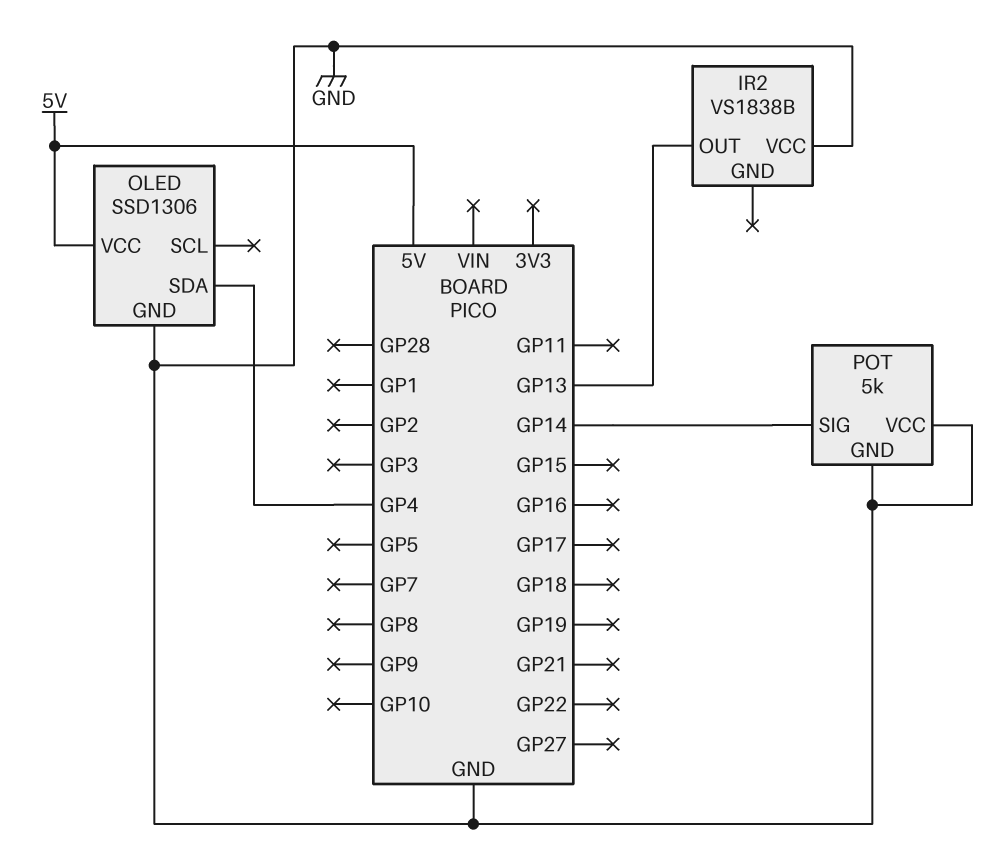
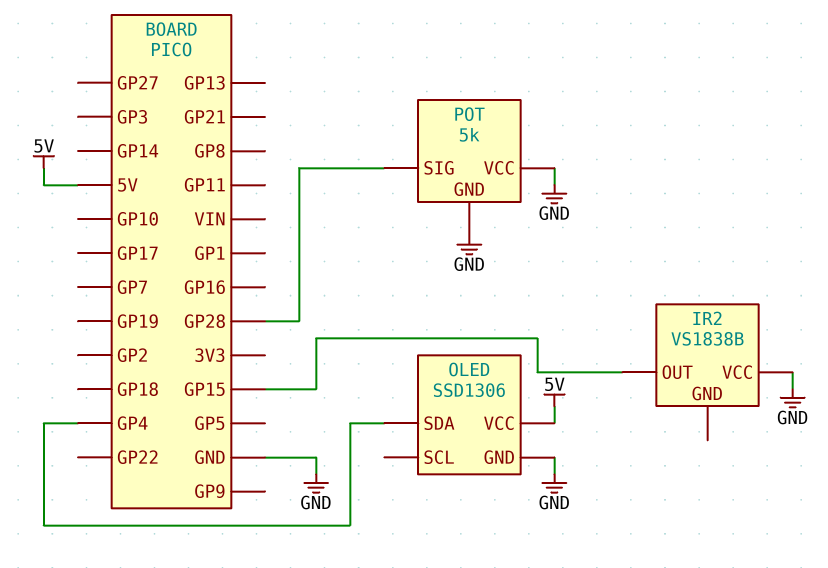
IR2 pin OUT: GP13 -> GP15
POT pin SIG: GP14 -> GP28

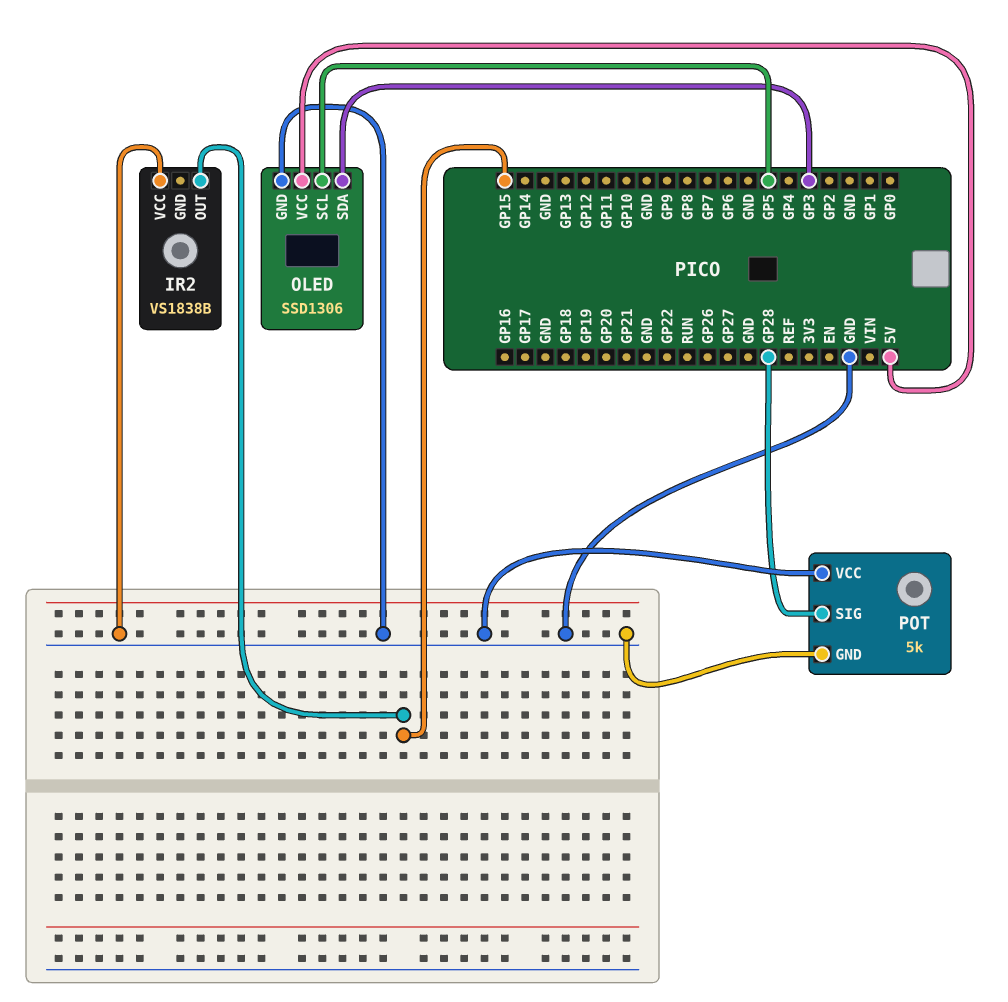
OLED pin SCL: none -> GP5
OLED pin SDA: GP4 -> GP3

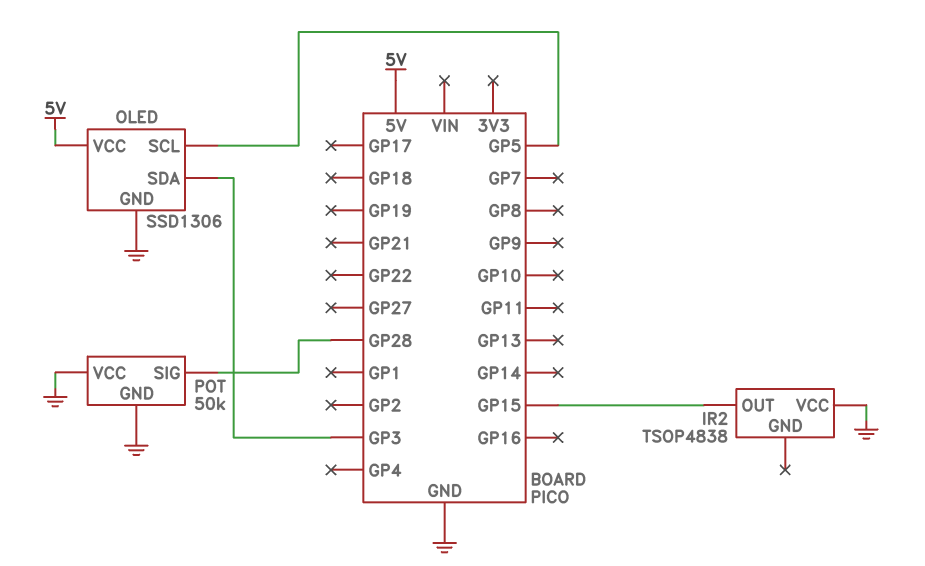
IR2: VS1838B -> TSOP4838
POT: 5k -> 50k

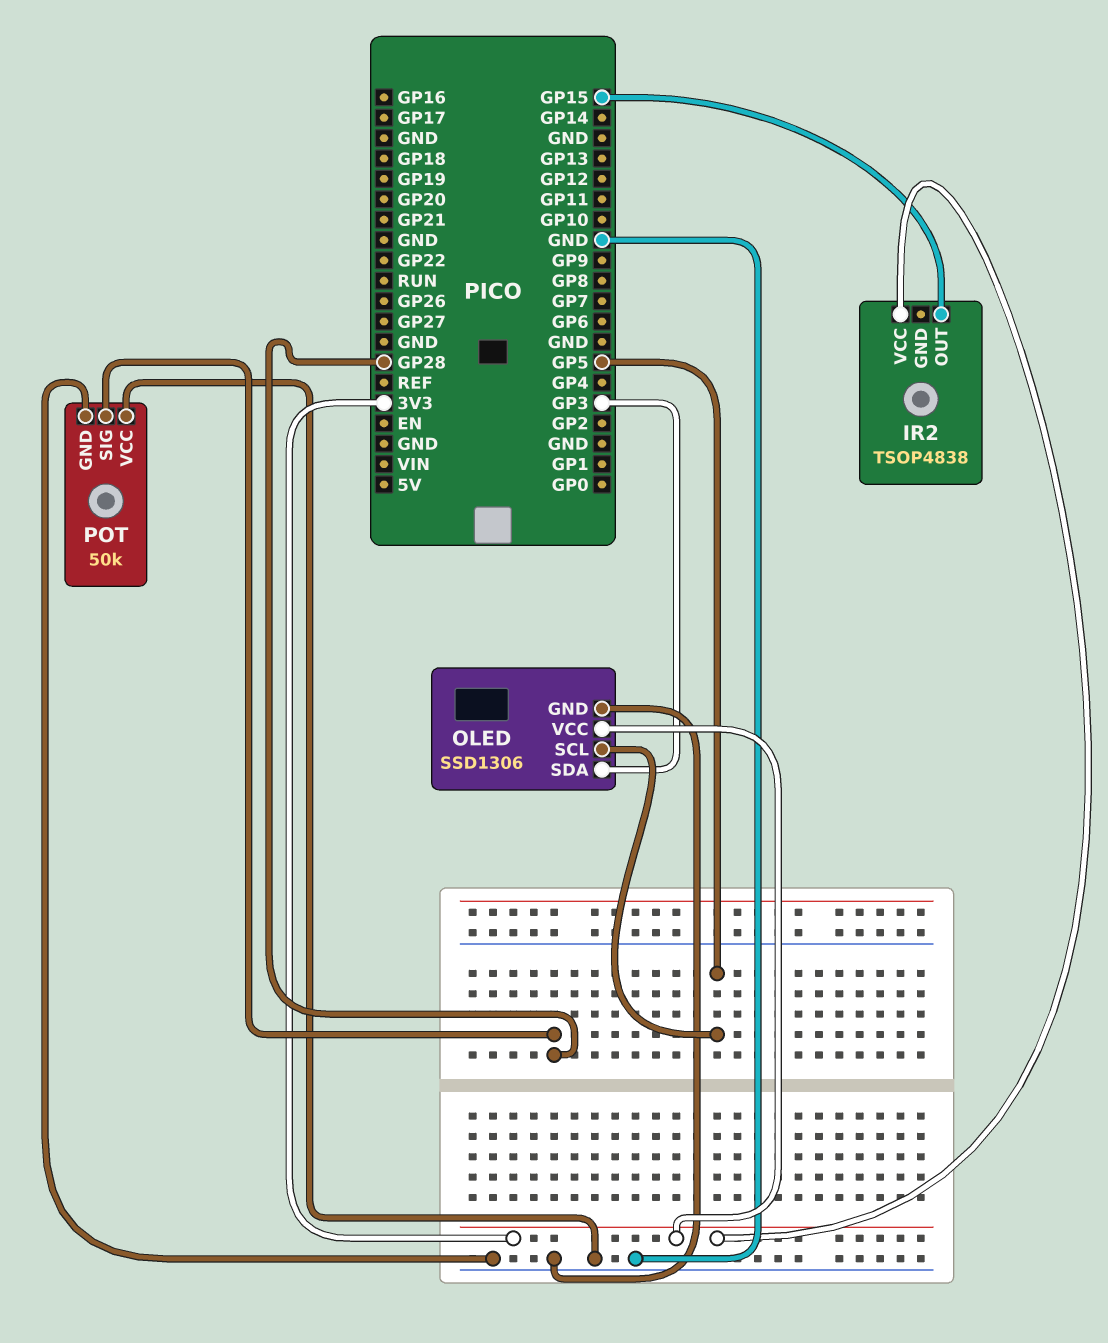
IR2 pin VCC: GND -> 3V3
OLED pin VCC: 5V -> 3V3

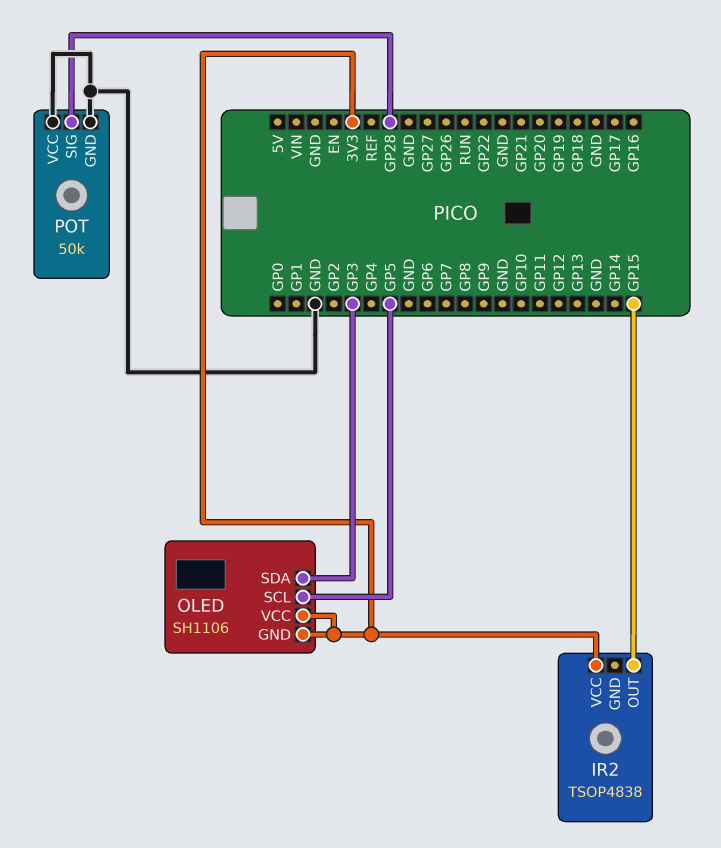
OLED: SSD1306 -> SH1106
OLED pin GND: GND -> 3V3

